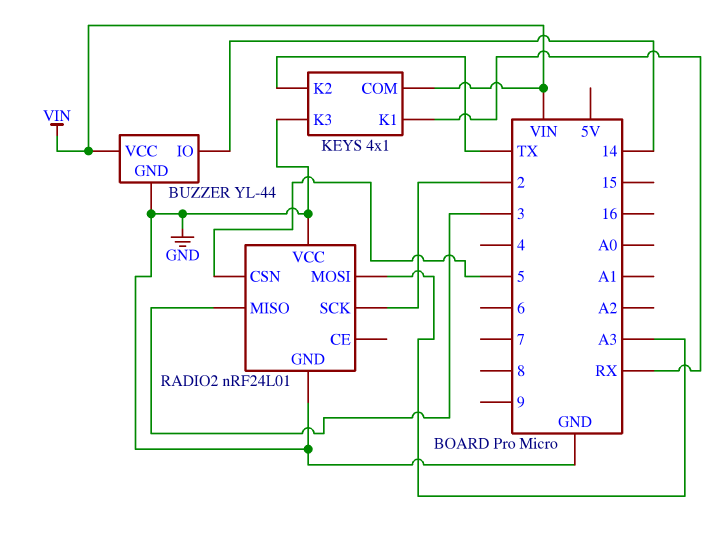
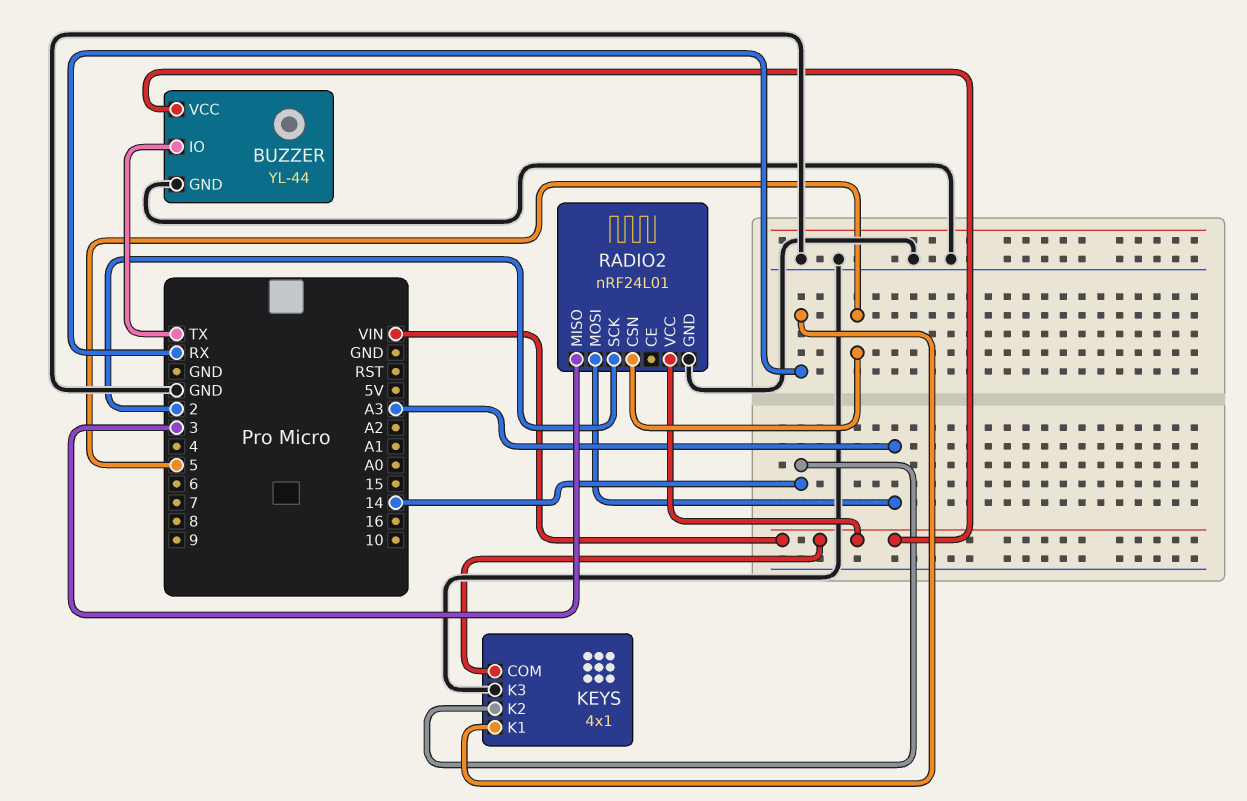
BUZZER pin IO: 14 -> TX
KEYS pin K2: TX -> 14
RADIO2 pin VCC: GND -> VIN

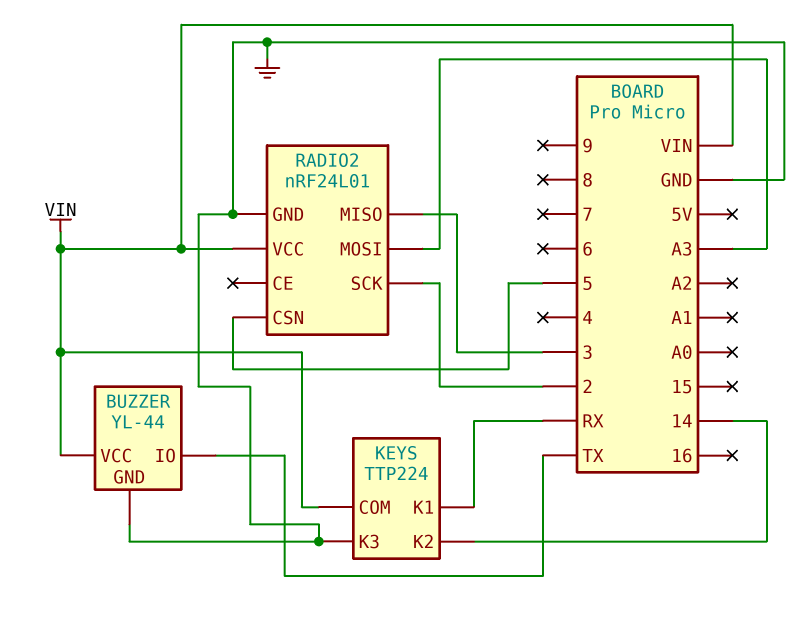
KEYS: 4x1 -> TTP224

